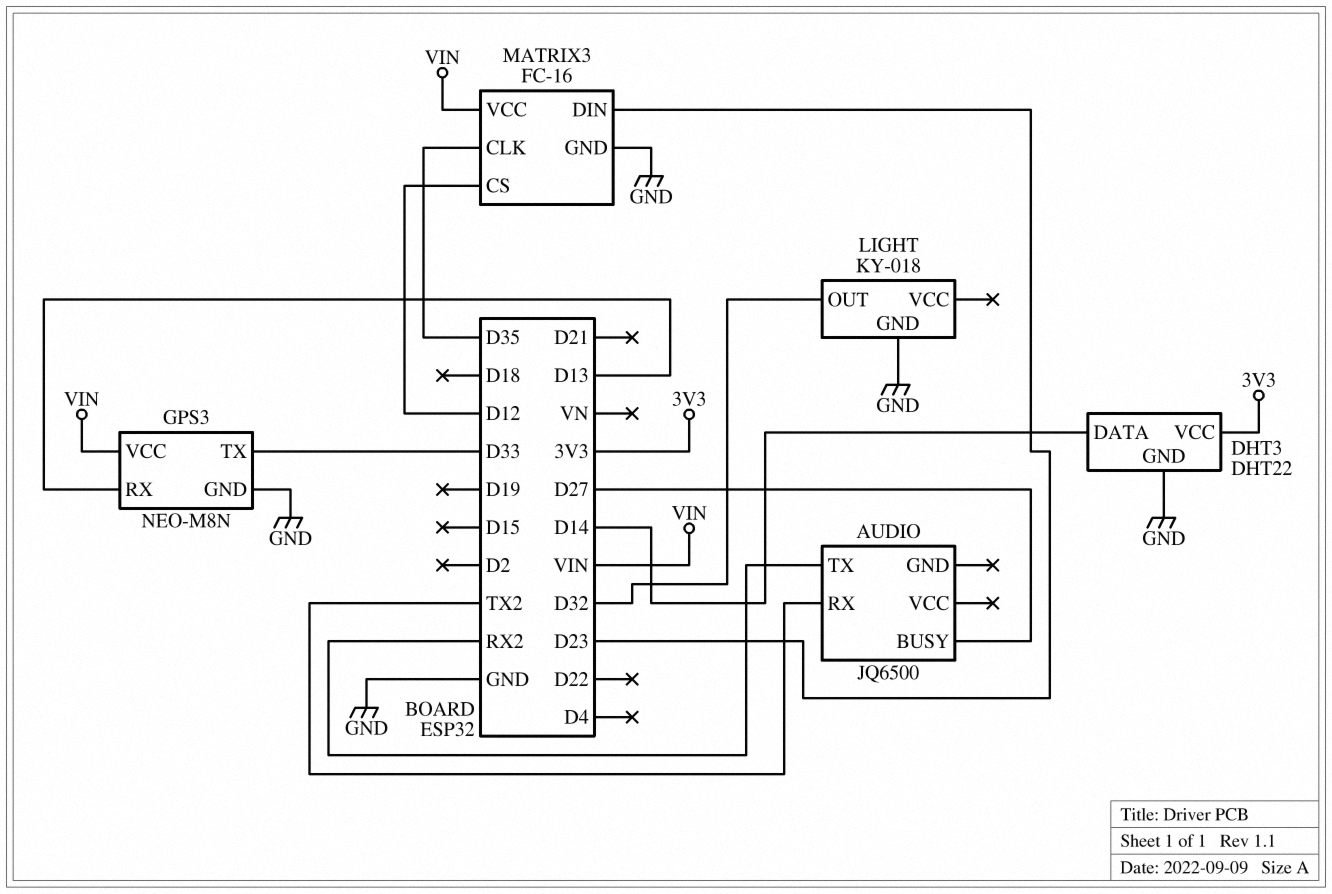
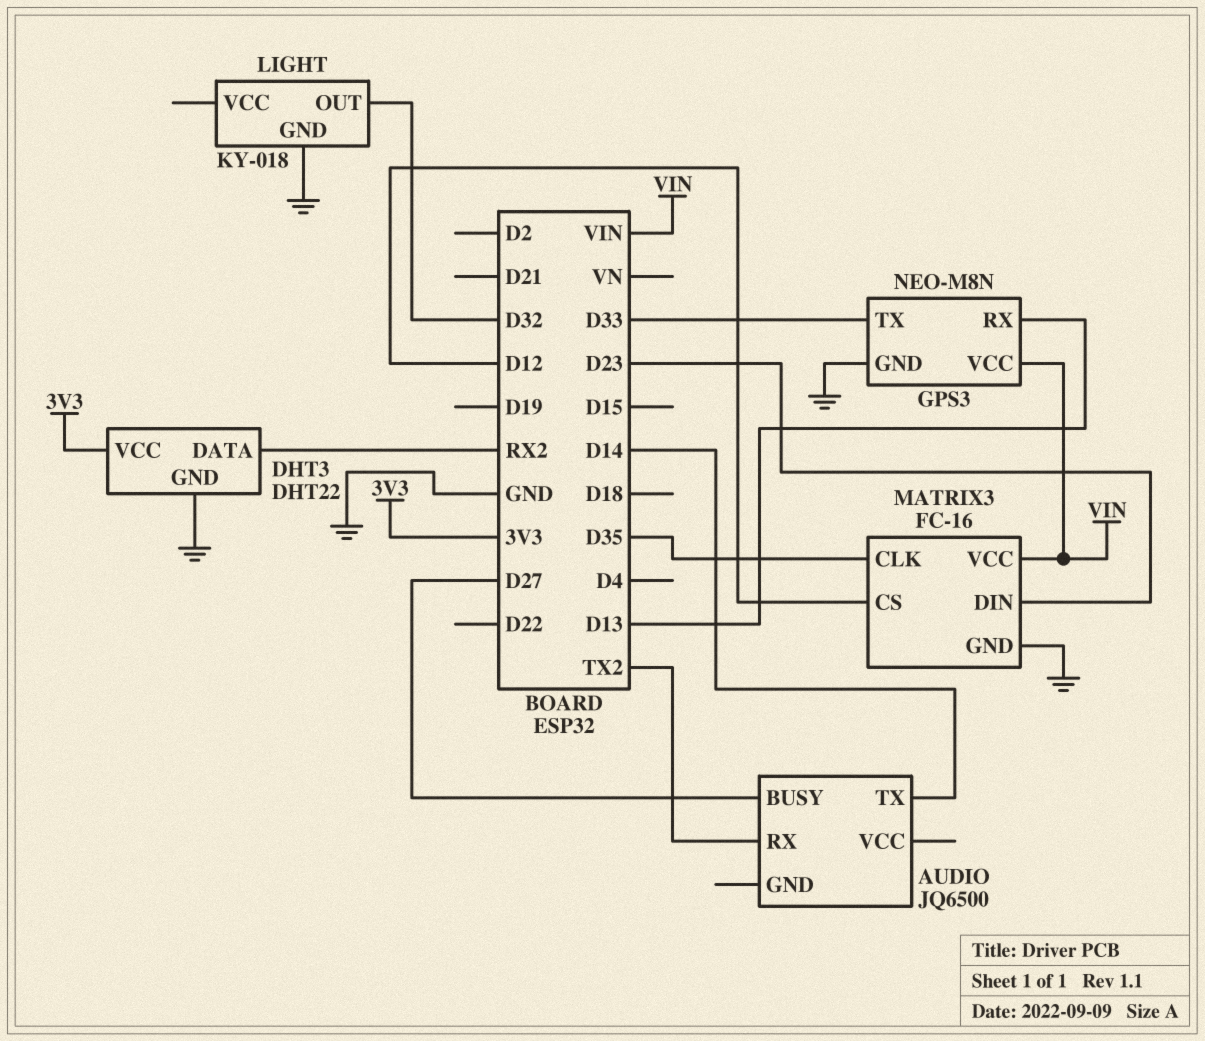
AUDIO pin TX: RX2 -> D14
DHT3 pin DATA: D14 -> RX2

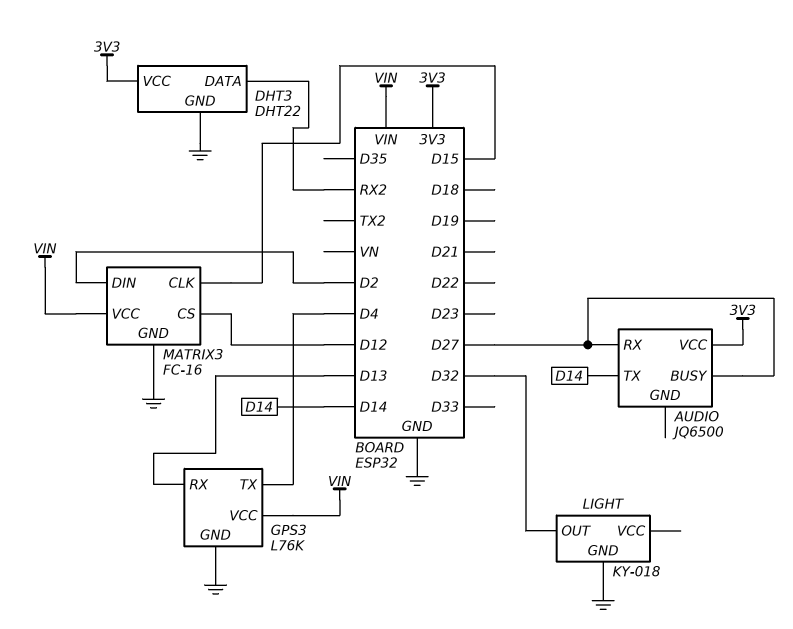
AUDIO pin RX: TX2 -> D27
AUDIO pin VCC: none -> 3V3
GPS3: NEO-M8N -> L76K
GPS3 pin TX: D33 -> D4
MATRIX3 pin CLK: D35 -> D15
MATRIX3 pin DIN: D23 -> D2

